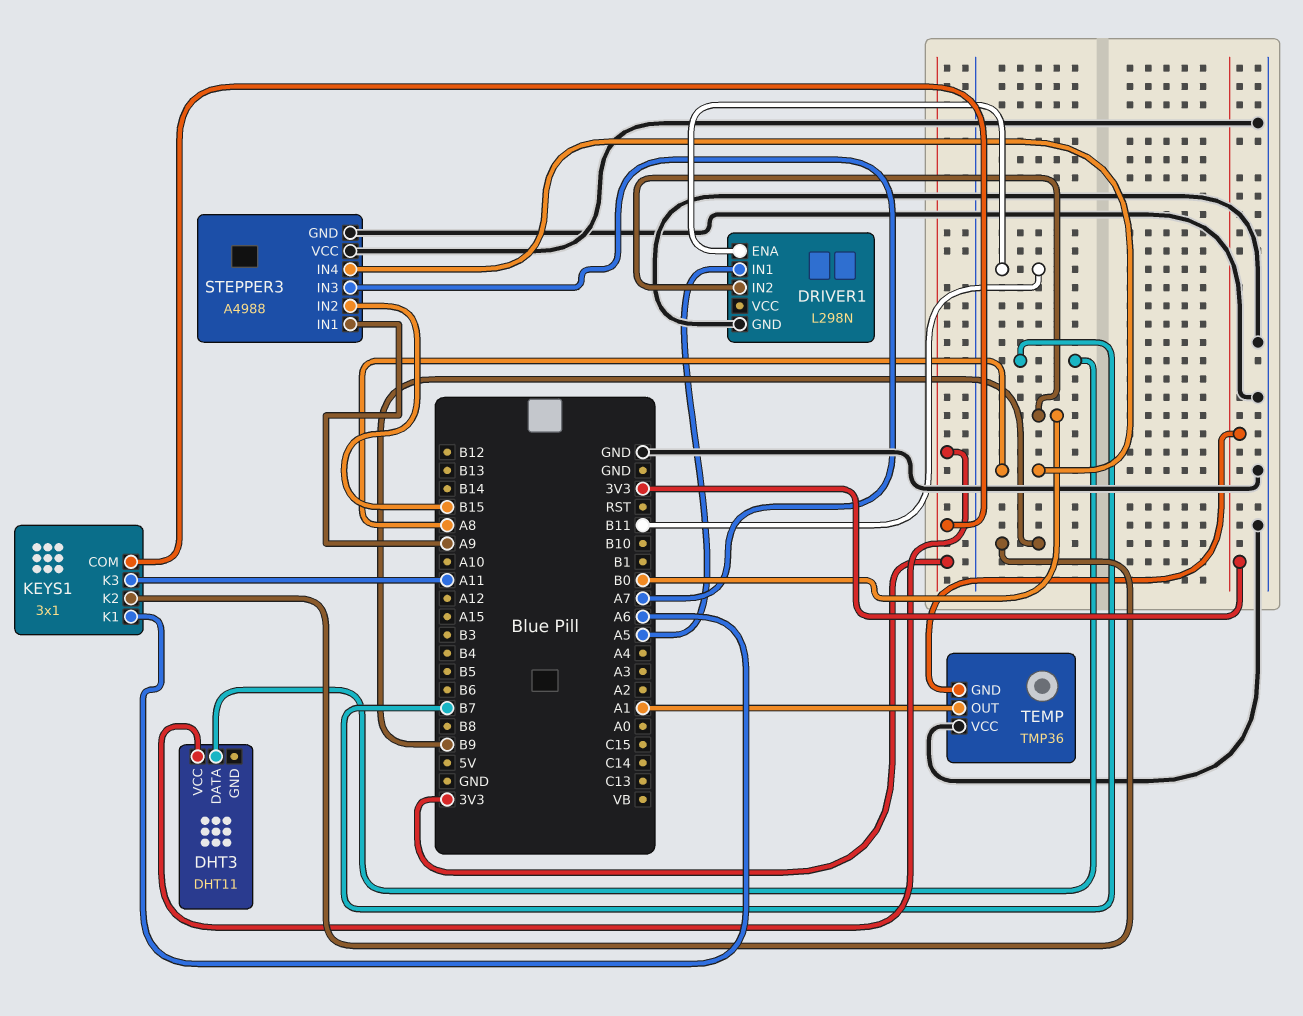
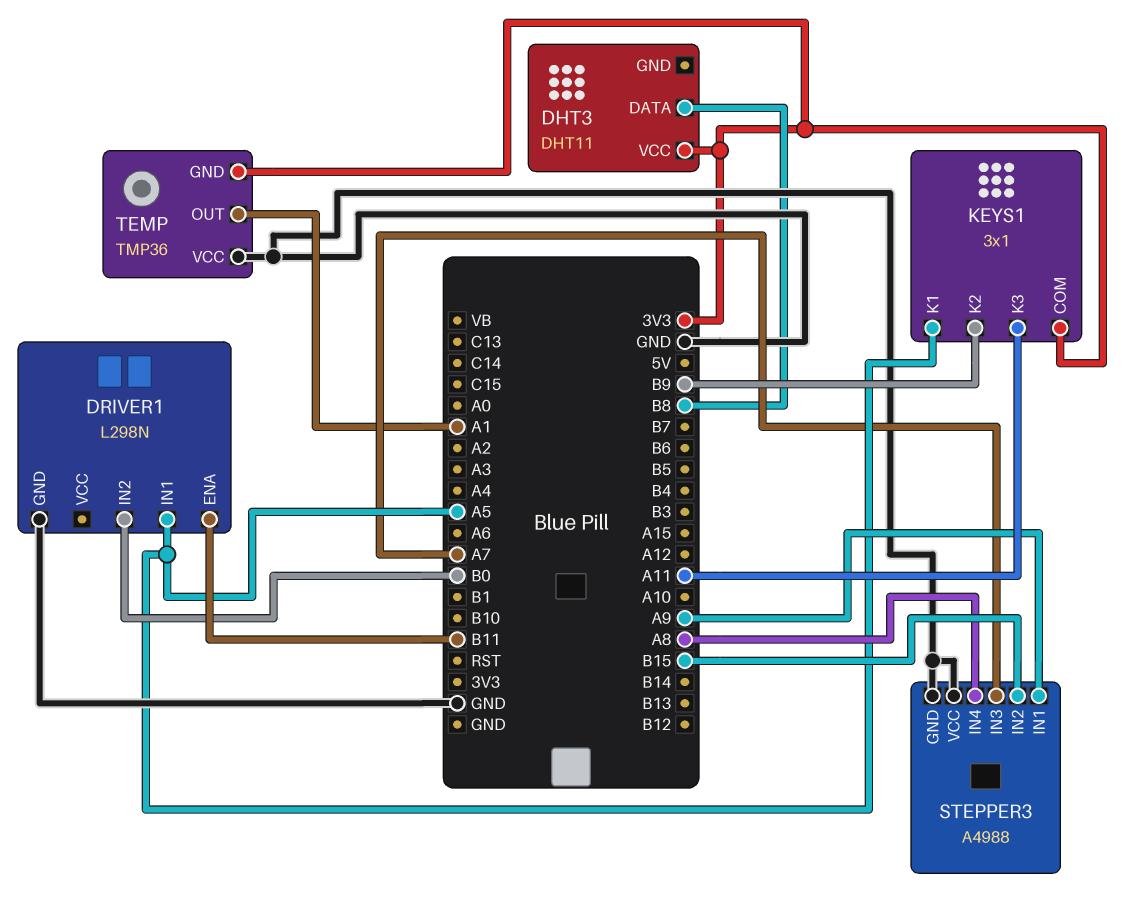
DHT3 pin DATA: B7 -> B8
KEYS1 pin K1: A6 -> A5

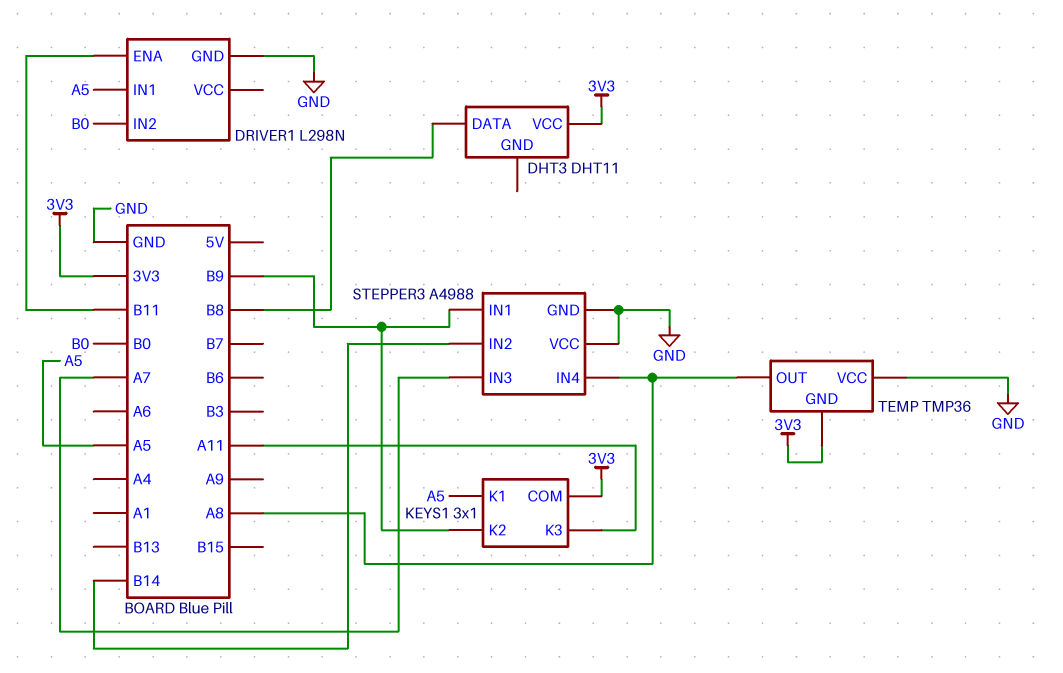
STEPPER3 pin IN1: A9 -> B9
STEPPER3 pin IN2: B15 -> B14
TEMP pin OUT: A1 -> A8

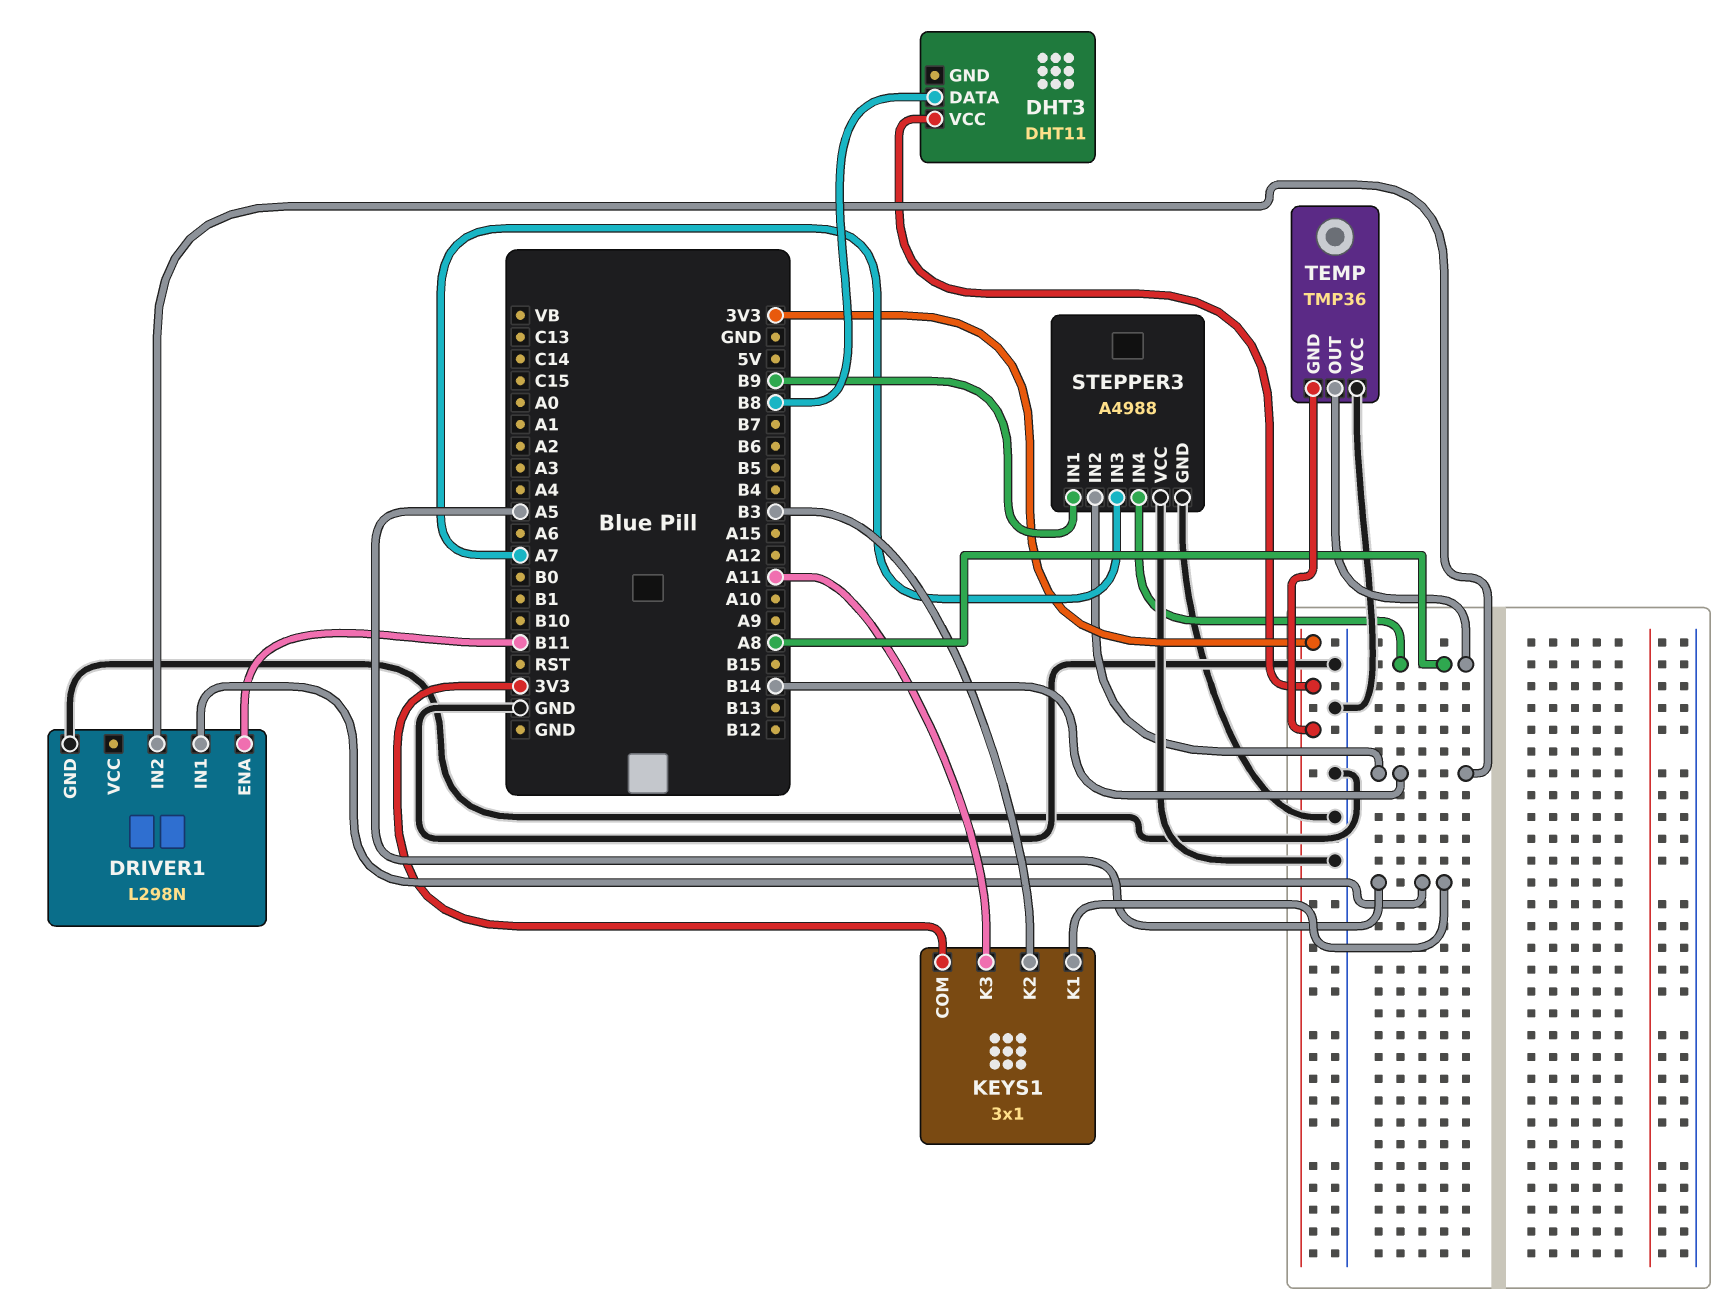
DRIVER1 pin IN2: B0 -> B14
KEYS1 pin K2: B9 -> B3

